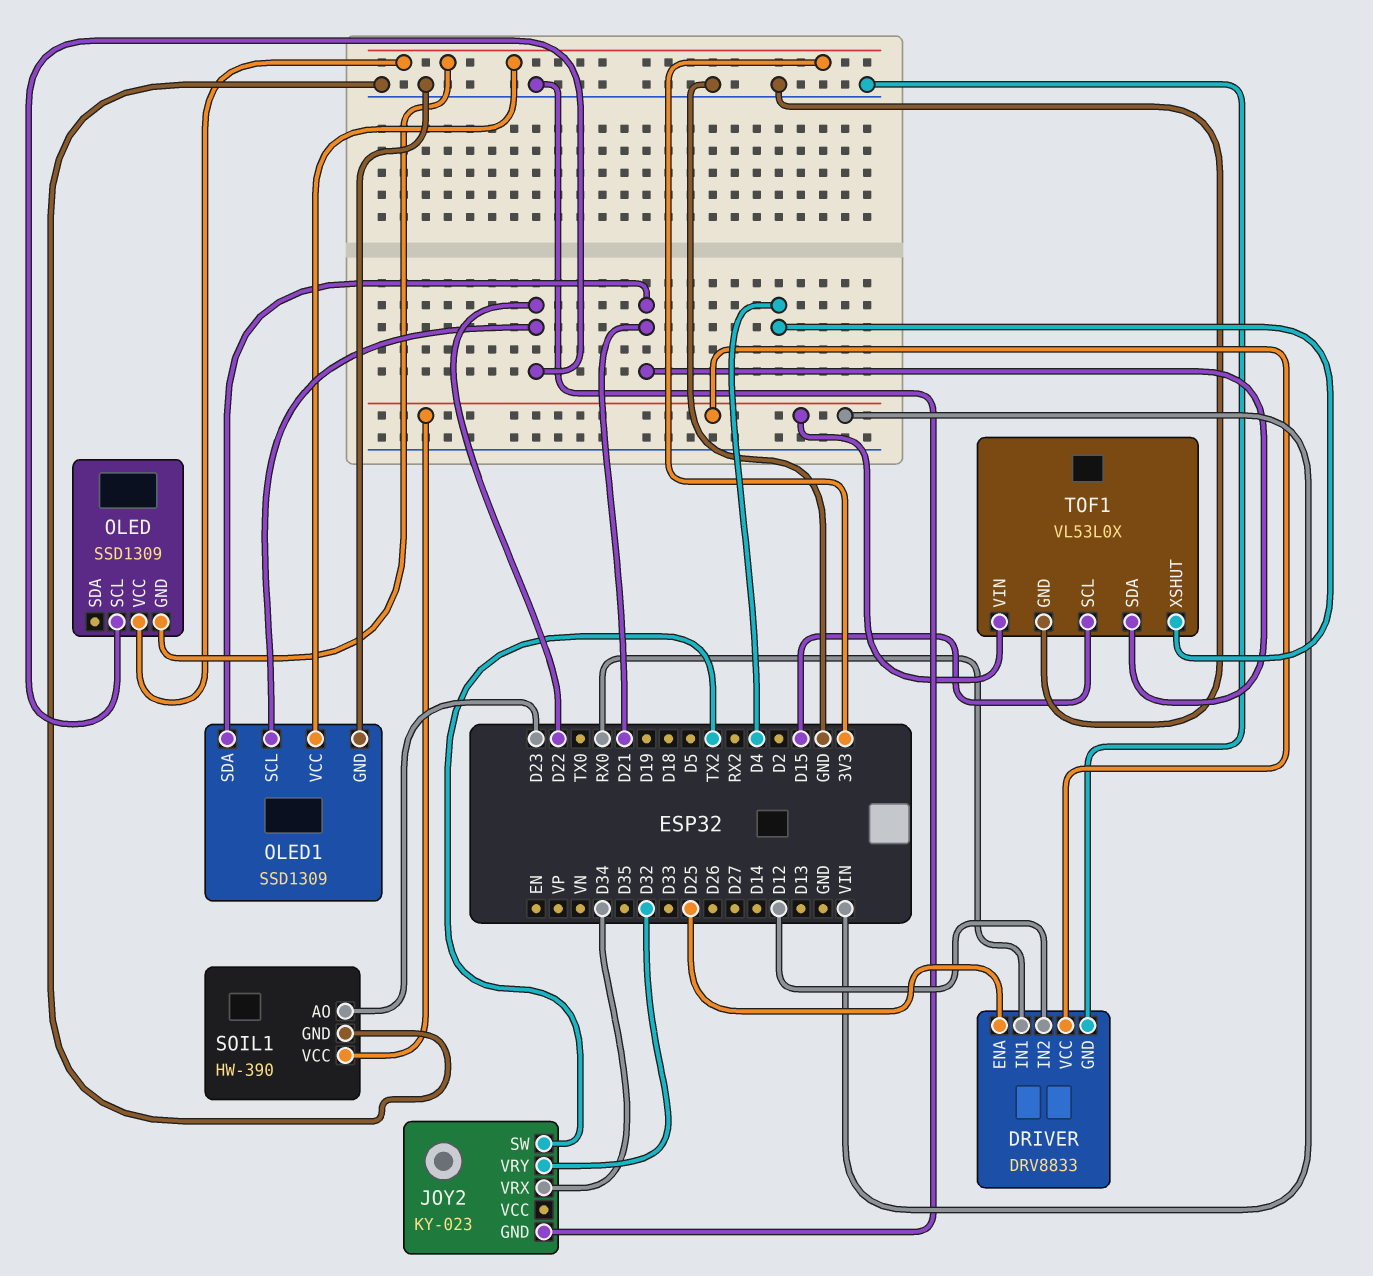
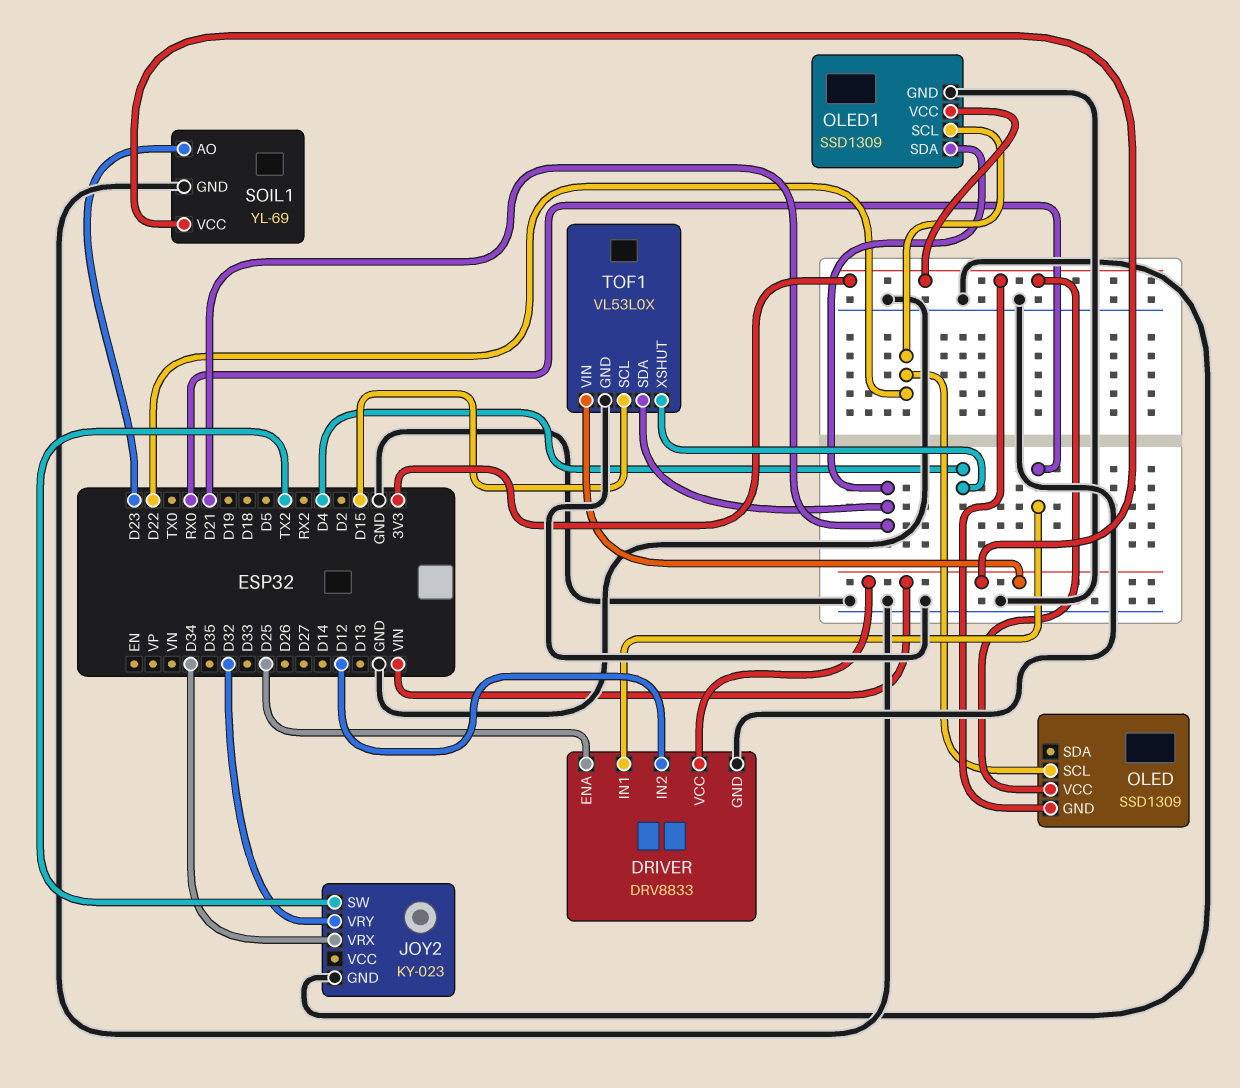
SOIL1: HW-390 -> YL-69

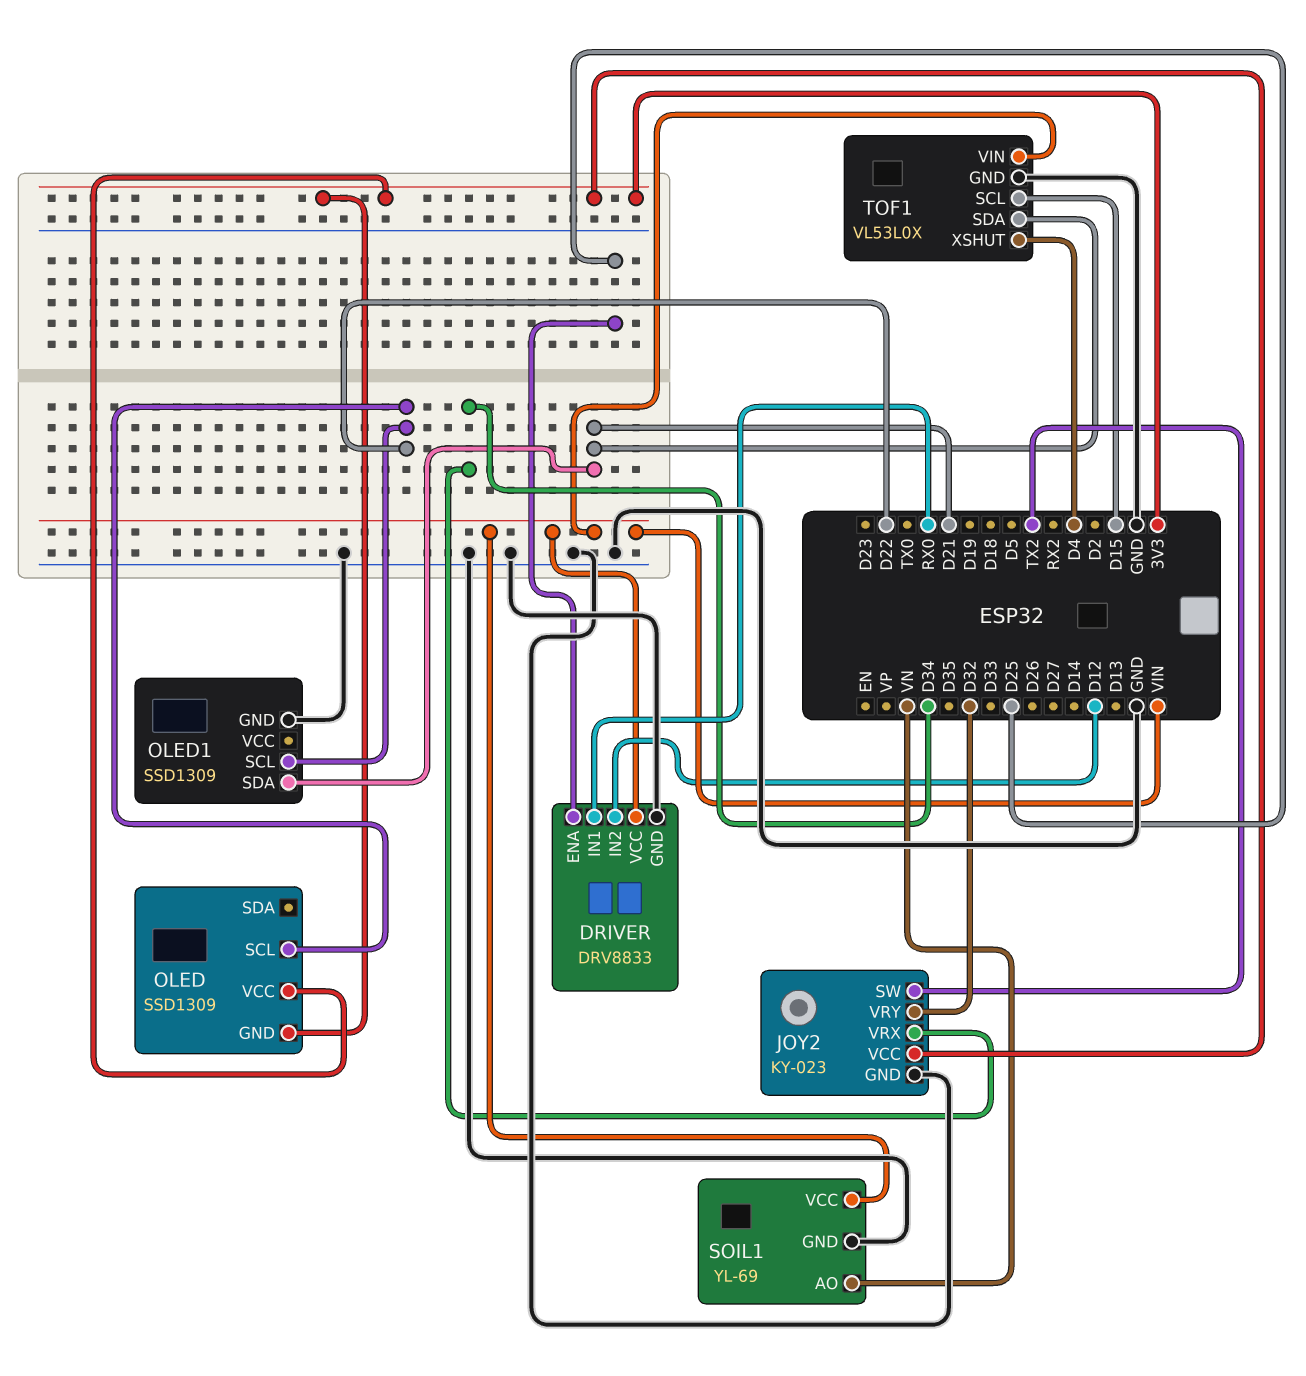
JOY2 pin VCC: none -> 3V3
OLED1 pin VCC: 3V3 -> none
SOIL1 pin AO: D23 -> VN

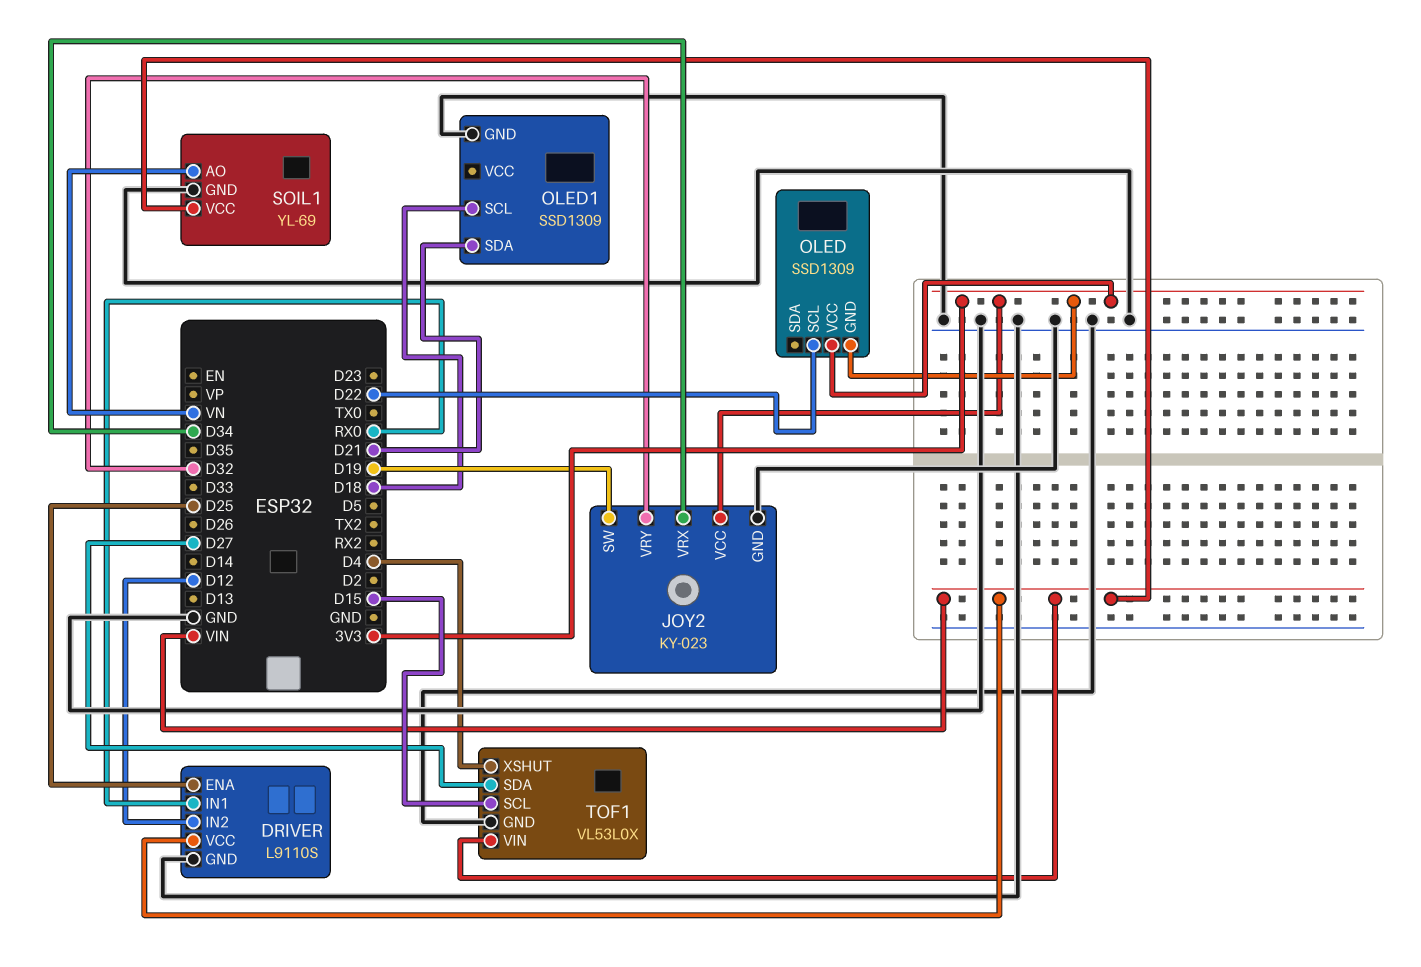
DRIVER: DRV8833 -> L9110S
JOY2 pin SW: TX2 -> D19
OLED1 pin SCL: D22 -> D18
TOF1 pin SDA: D21 -> D27

